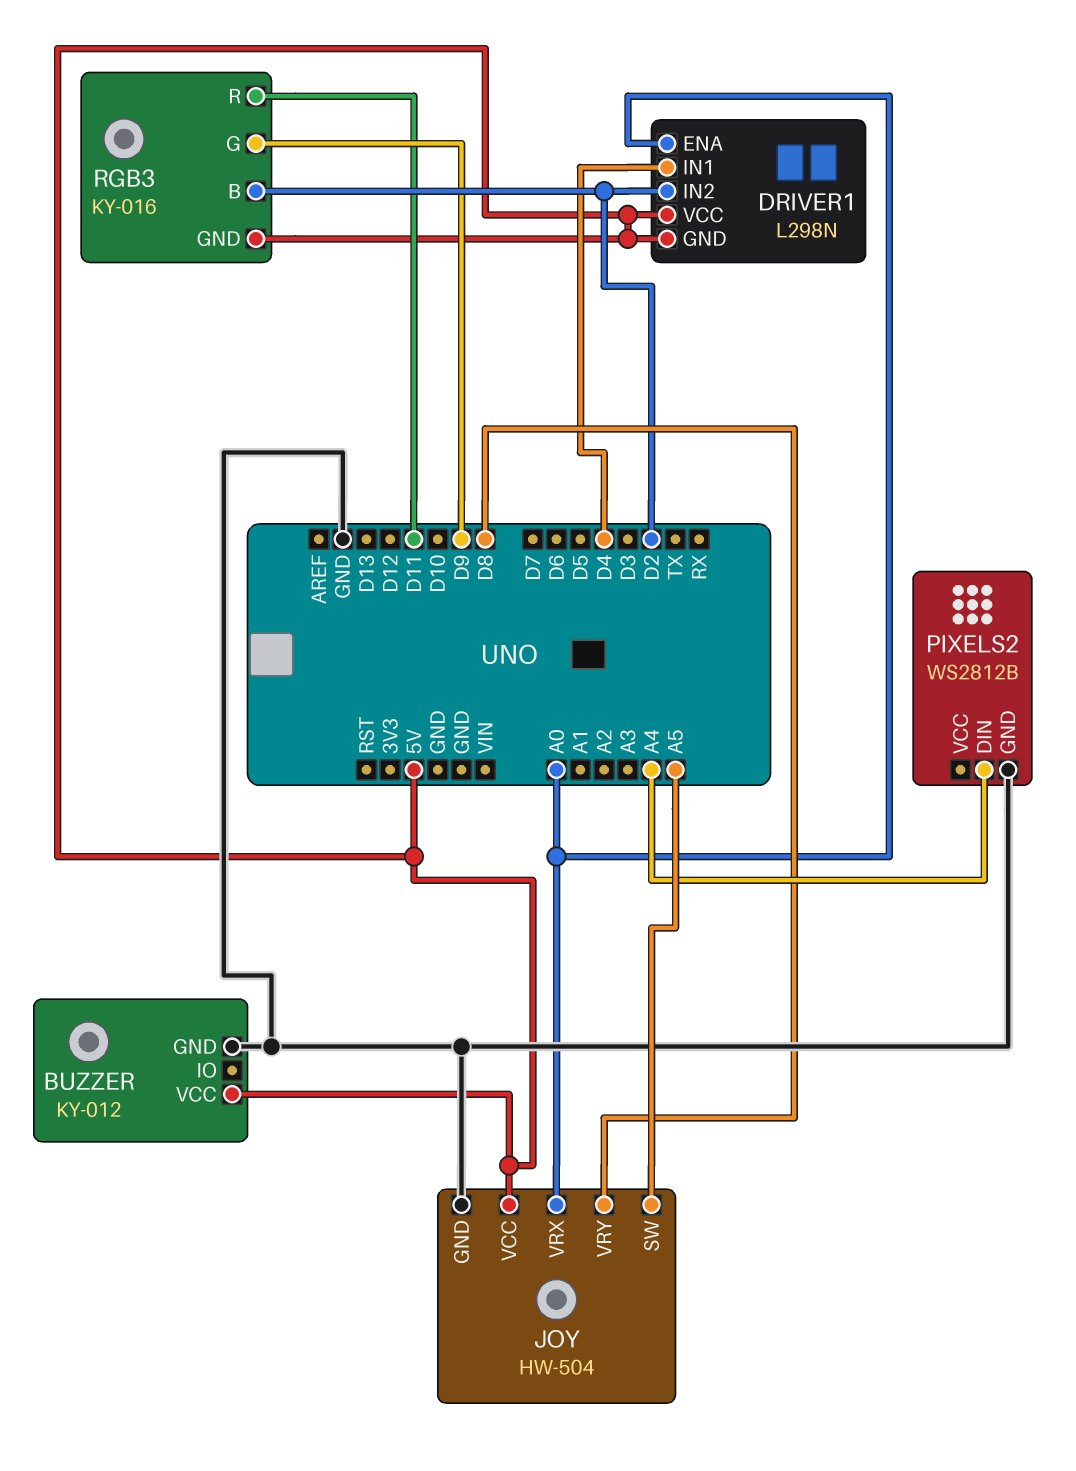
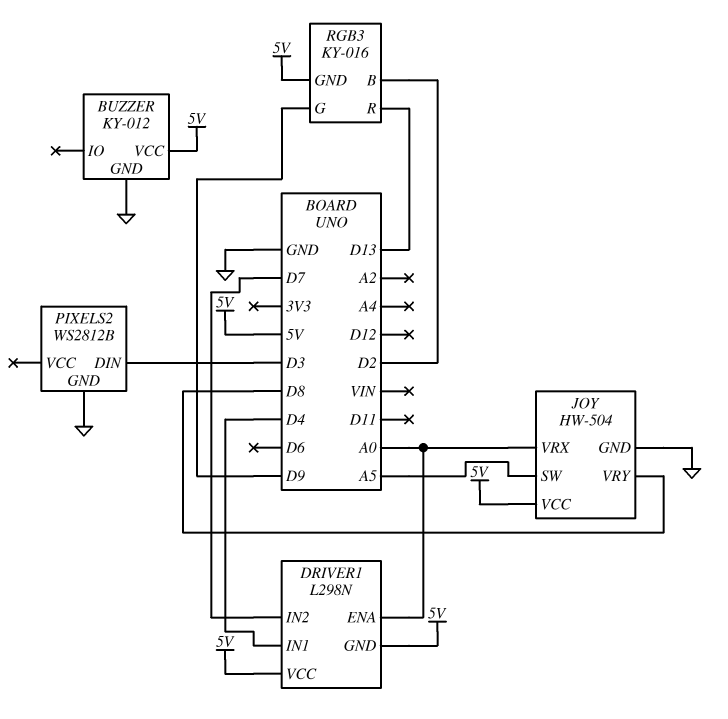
DRIVER1 pin IN2: D2 -> D7
PIXELS2 pin DIN: A4 -> D3
RGB3 pin R: D11 -> D13

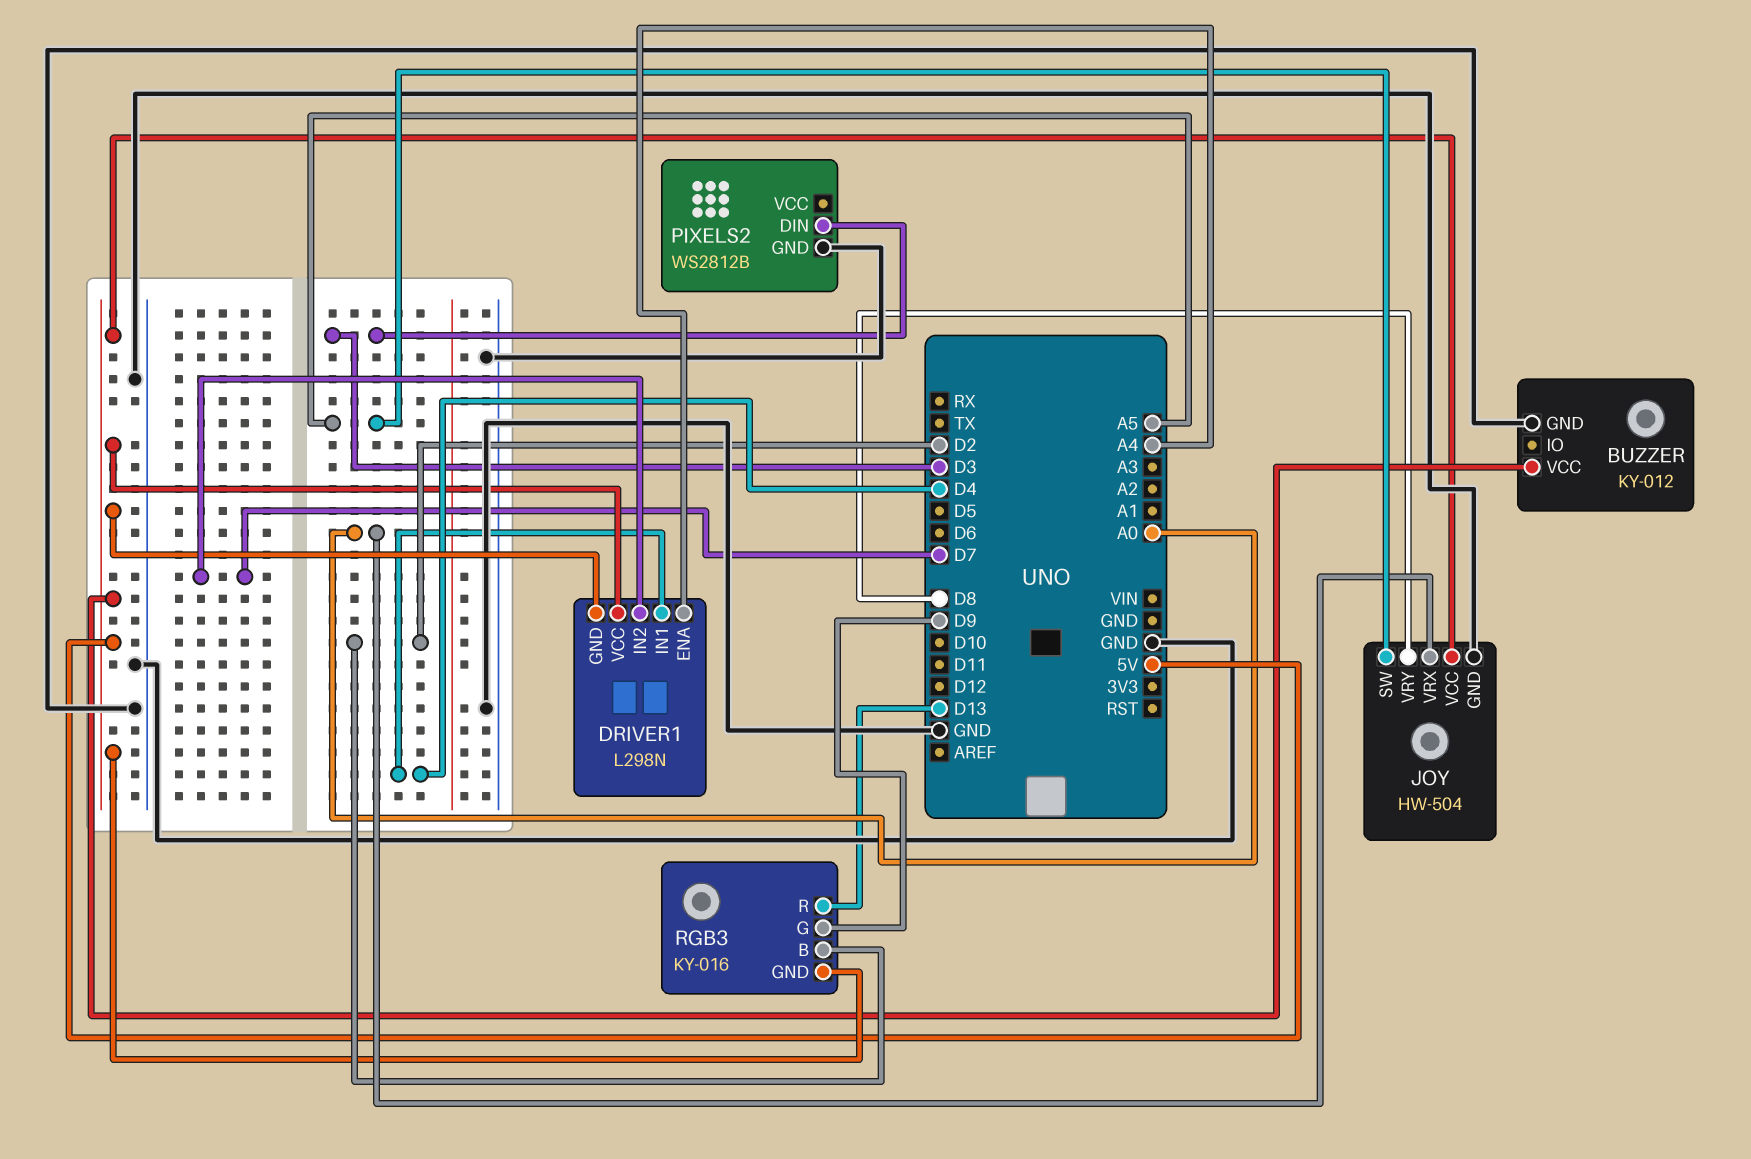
DRIVER1 pin ENA: A0 -> A4

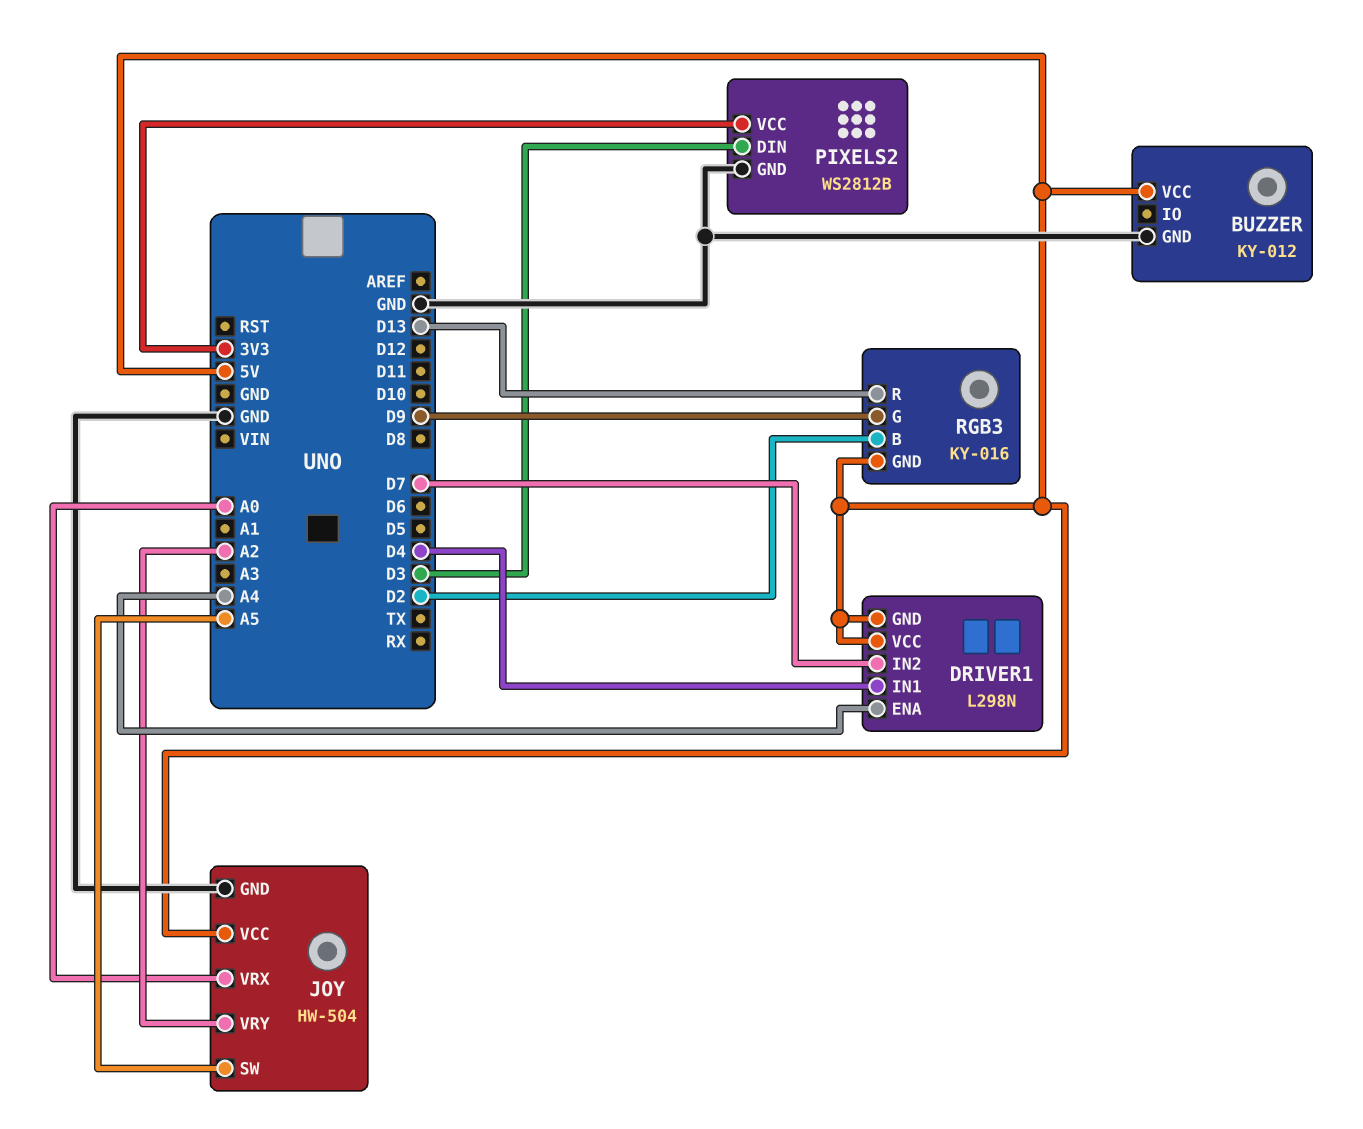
JOY pin VRY: D8 -> A2
PIXELS2 pin VCC: none -> 3V3

